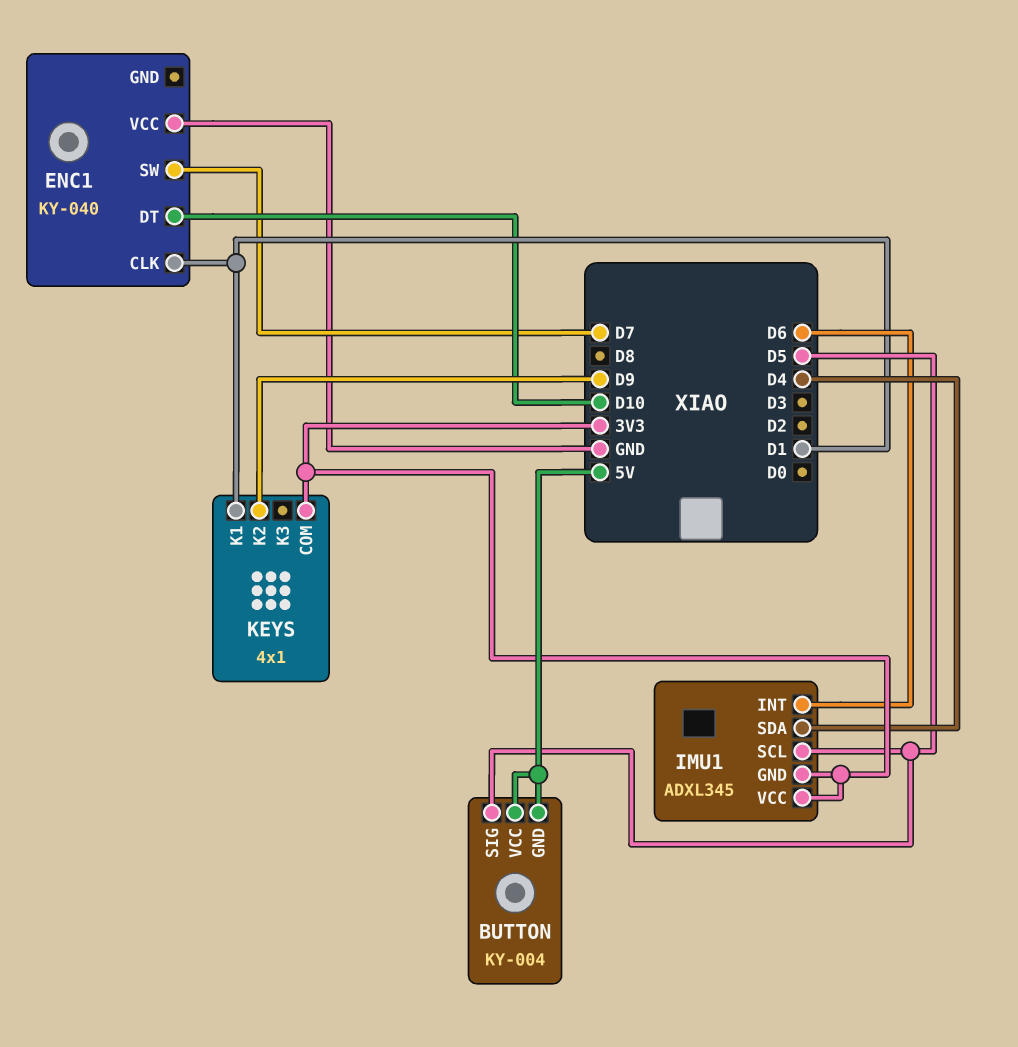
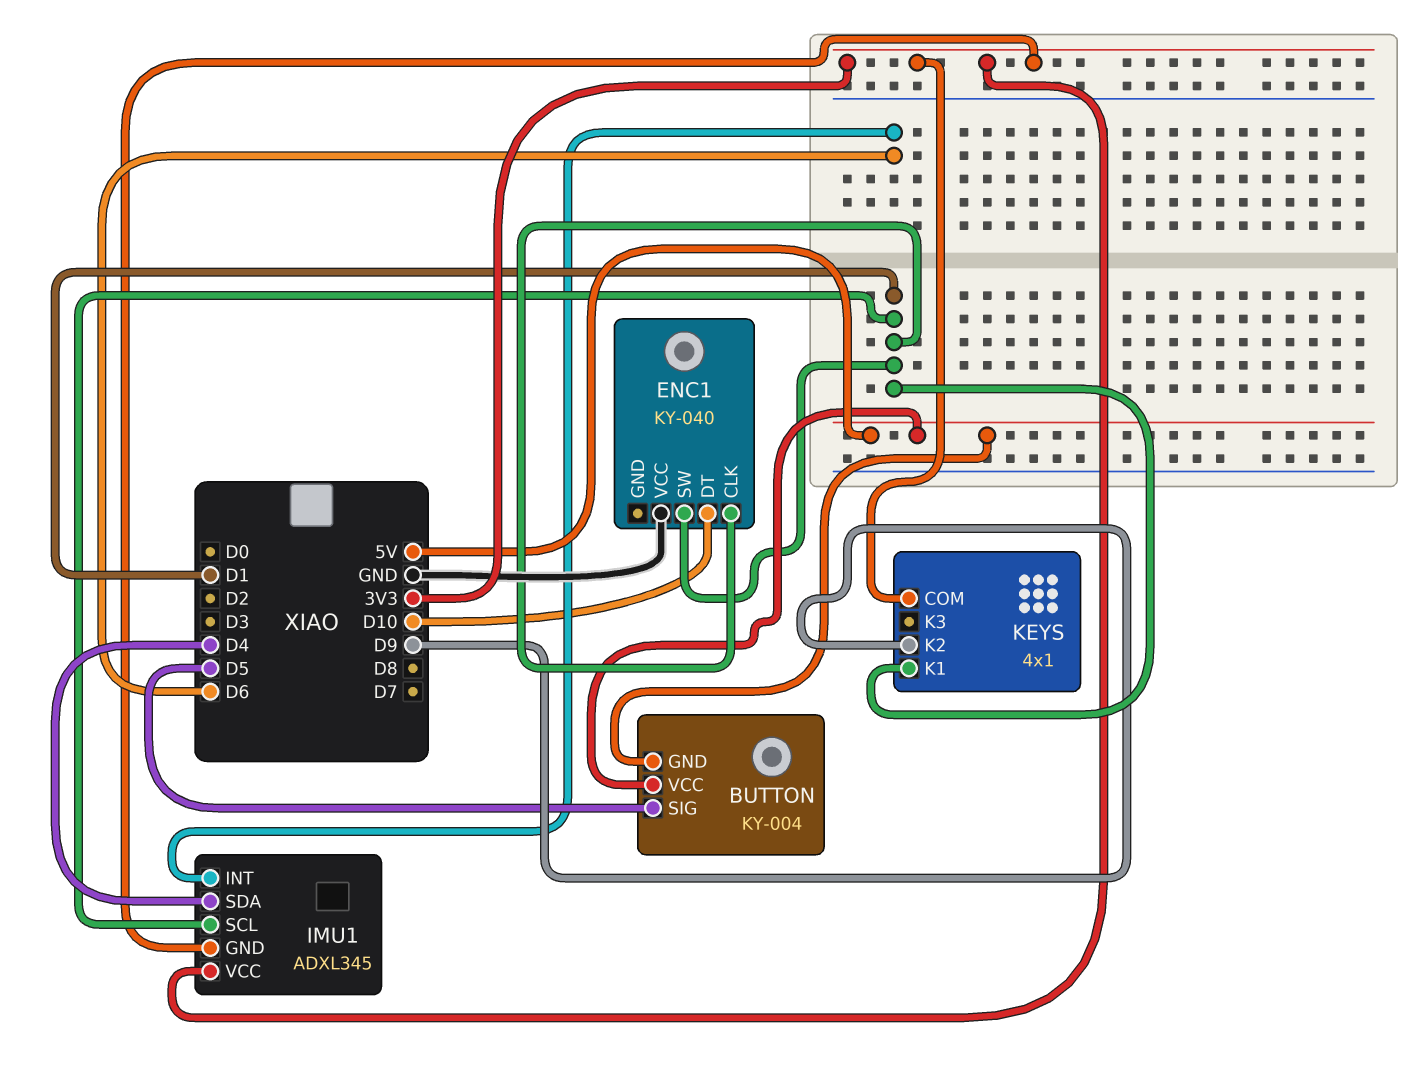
ENC1 pin SW: D7 -> D1
IMU1 pin SCL: D5 -> D1

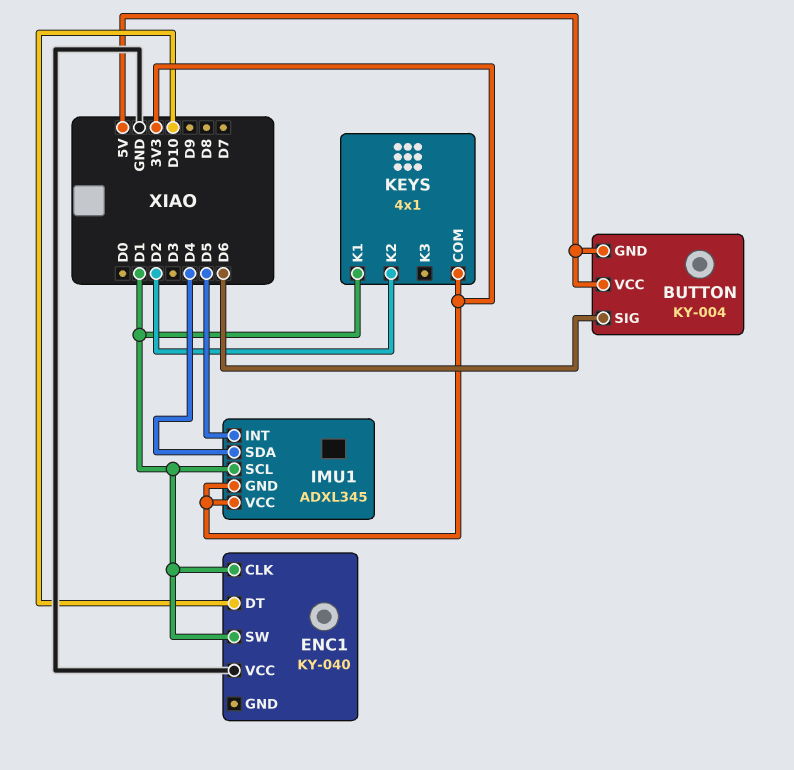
BUTTON pin SIG: D5 -> D6
IMU1 pin INT: D6 -> D5
KEYS pin K2: D9 -> D2

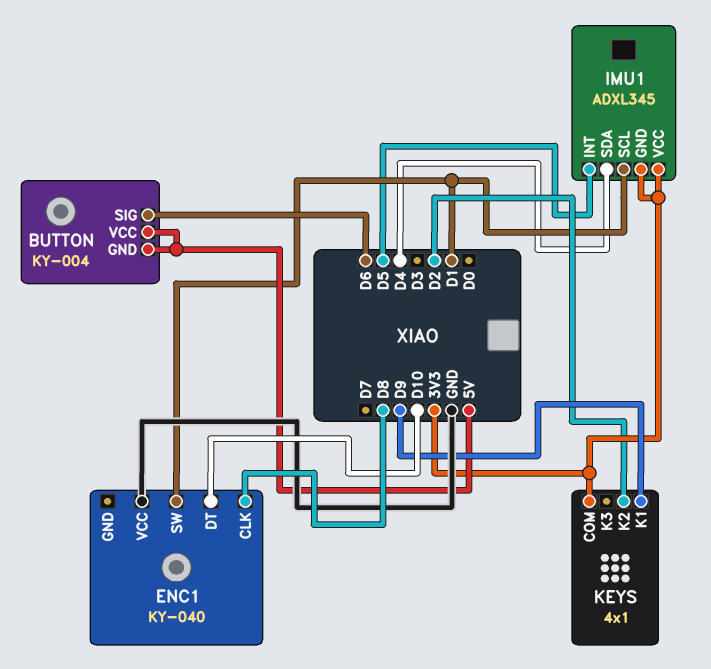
ENC1 pin CLK: D1 -> D8
KEYS pin K1: D1 -> D9

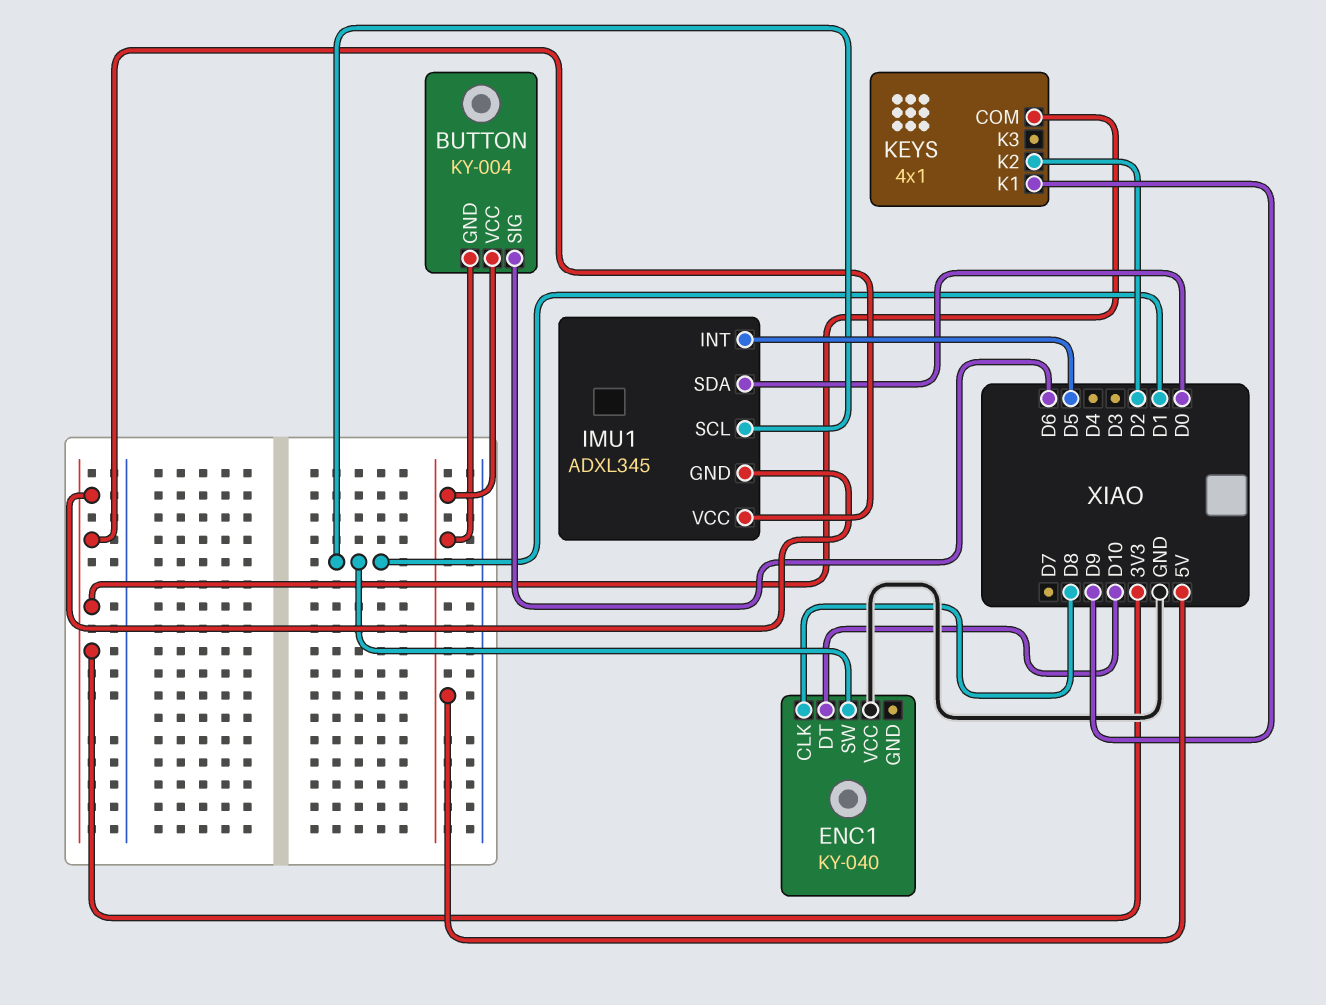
IMU1 pin SDA: D4 -> D0

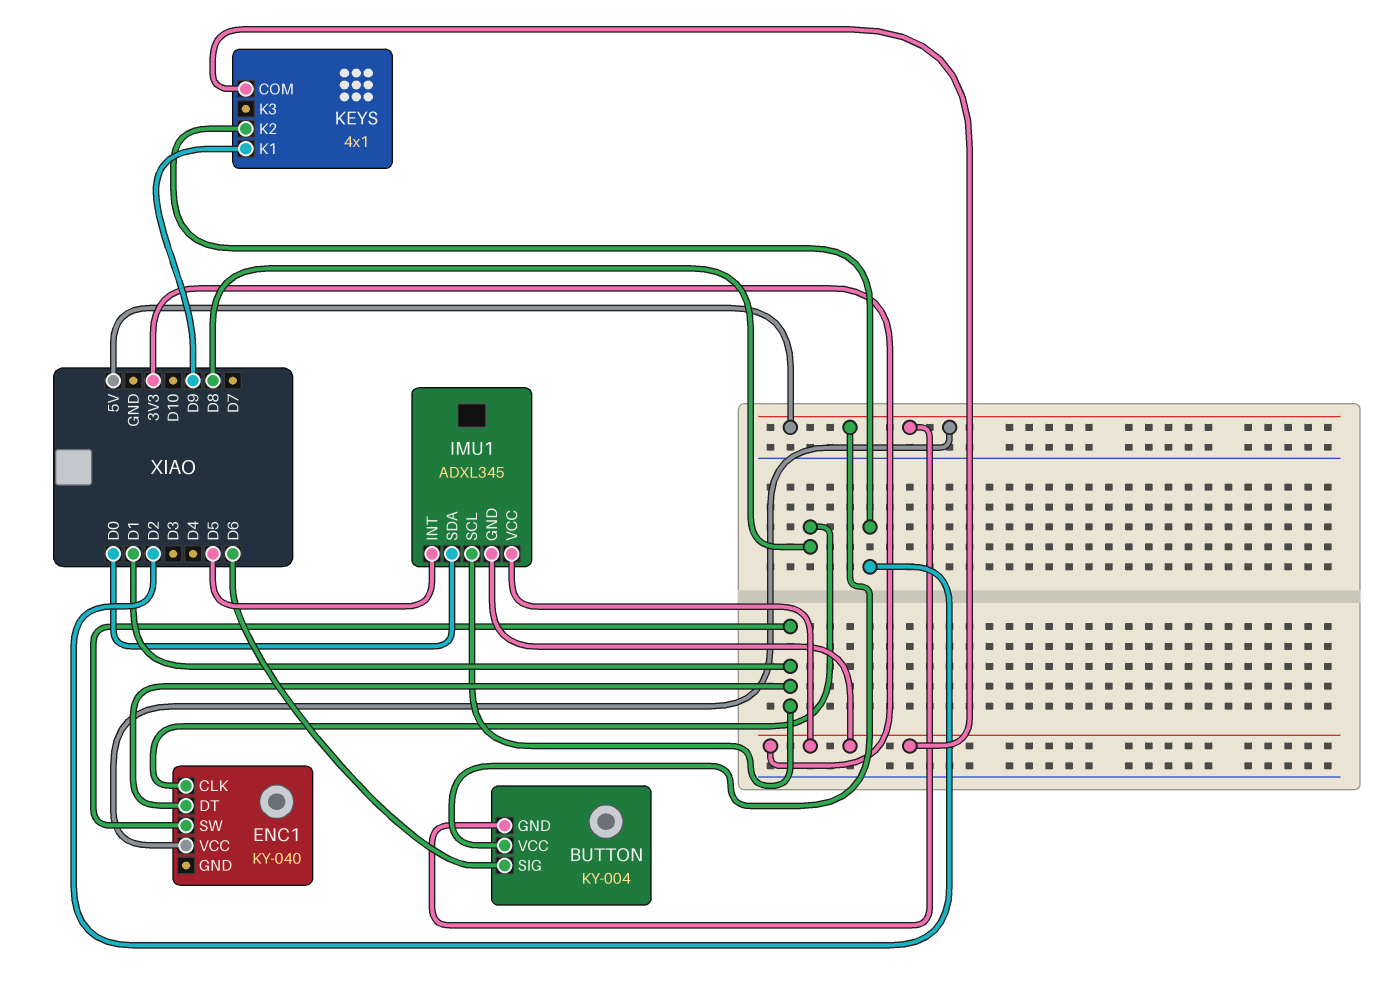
ENC1 pin DT: D10 -> D1
ENC1 pin VCC: GND -> 5V

